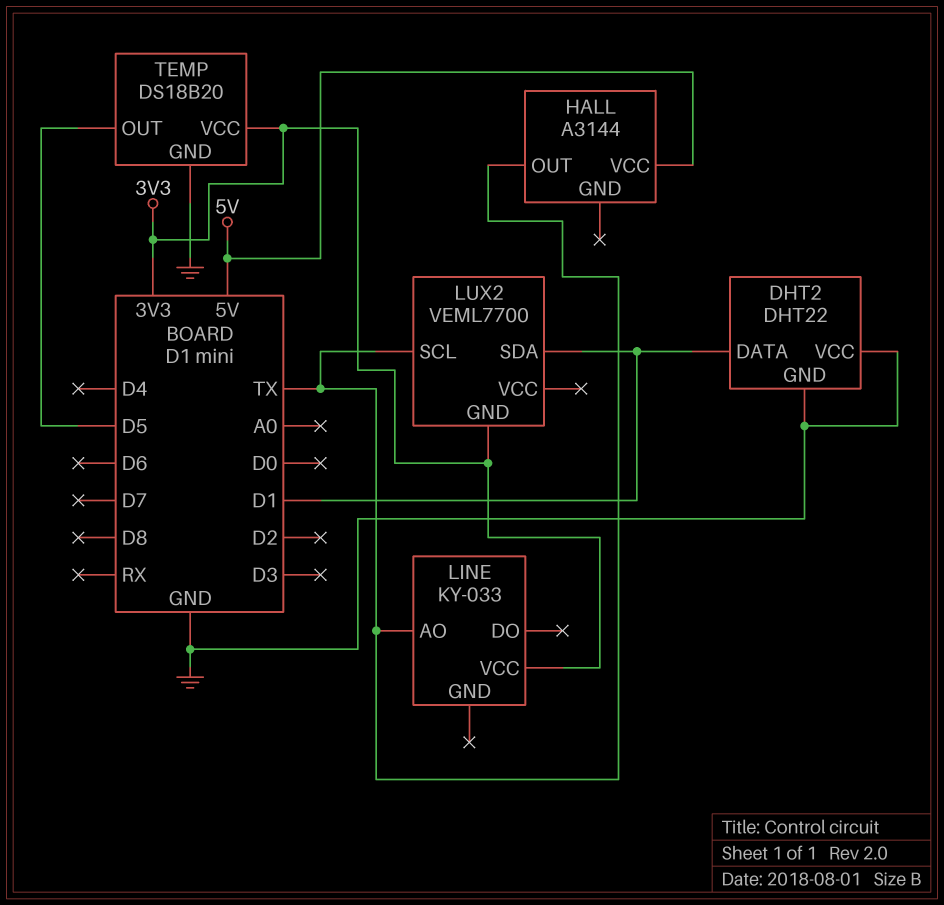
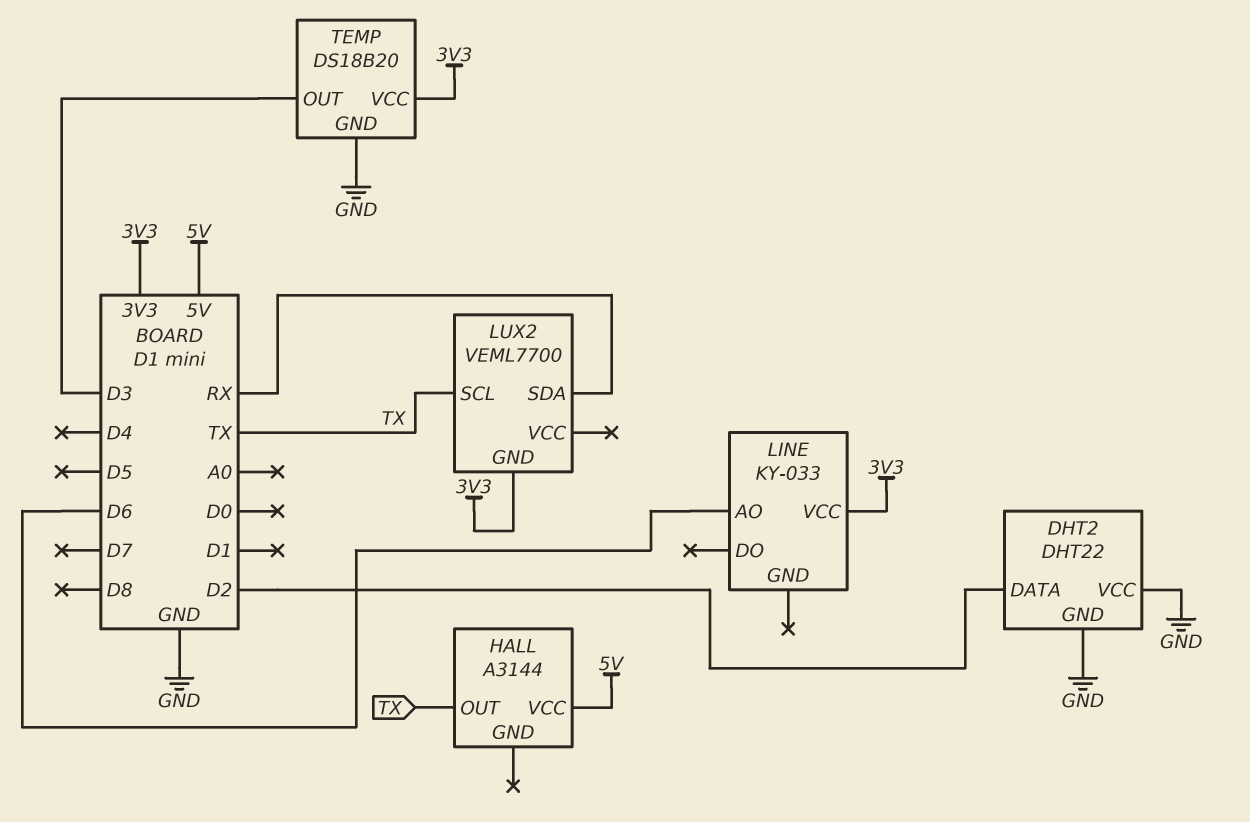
DHT2 pin DATA: D1 -> D2
LINE pin AO: TX -> D6
LUX2 pin SDA: D1 -> RX
TEMP pin OUT: D5 -> D3

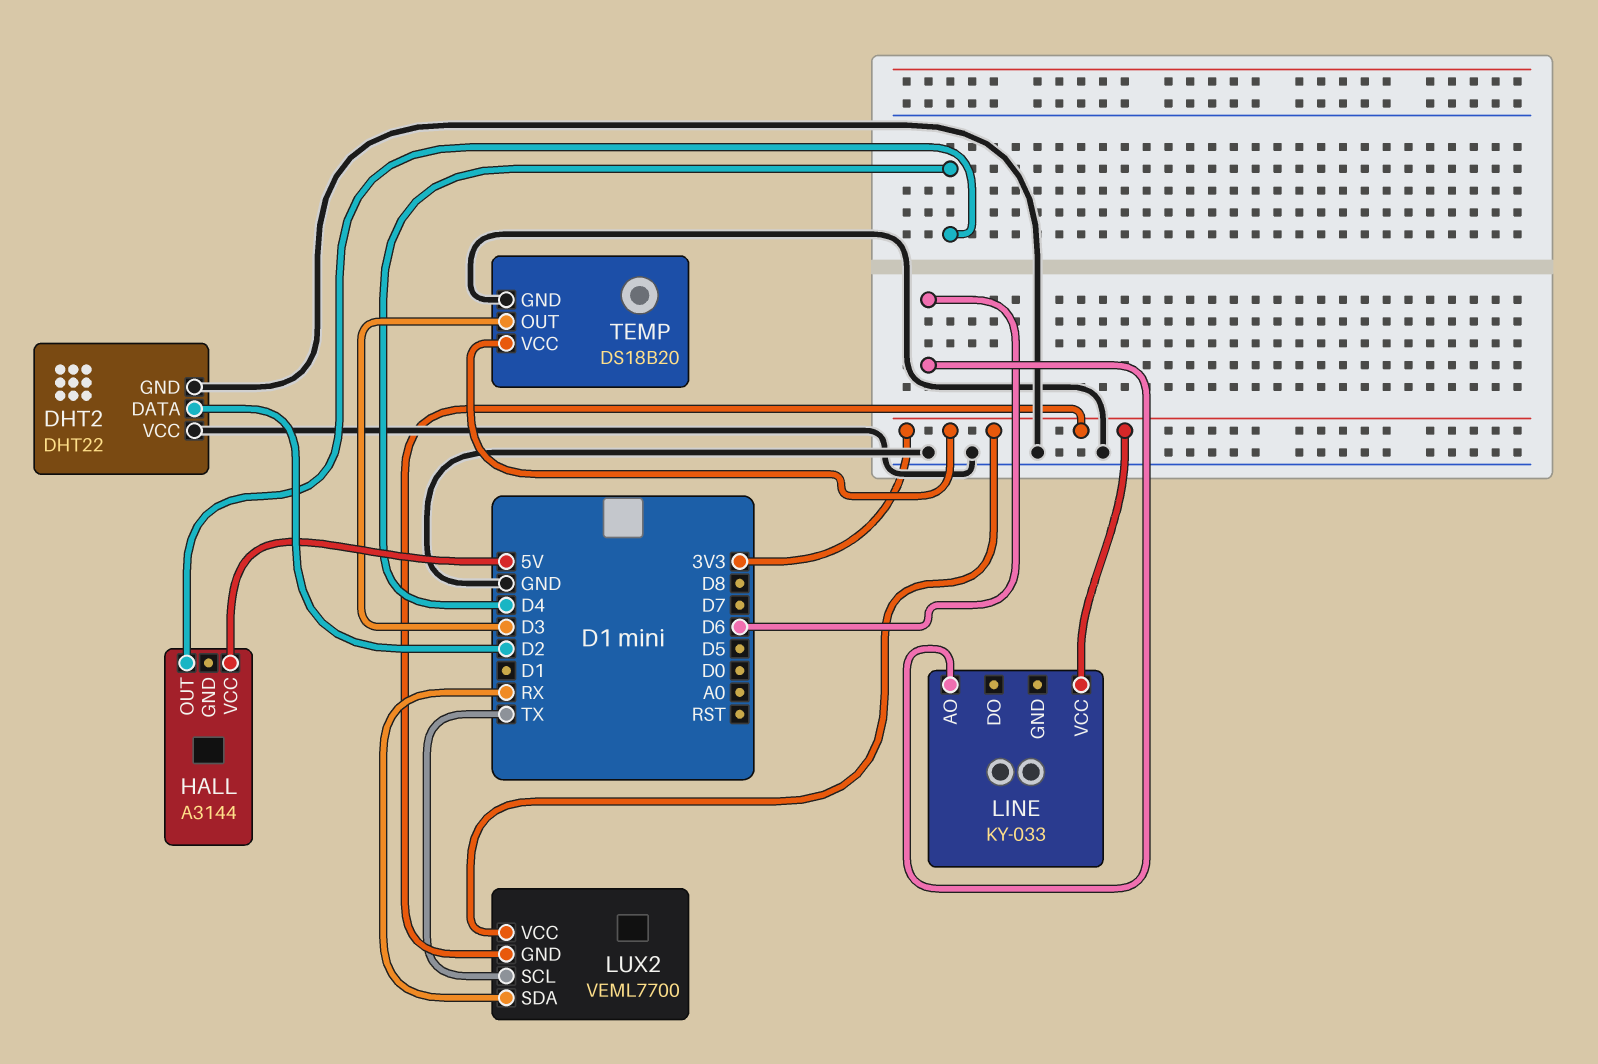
HALL pin OUT: TX -> D4
LUX2 pin VCC: none -> 3V3

